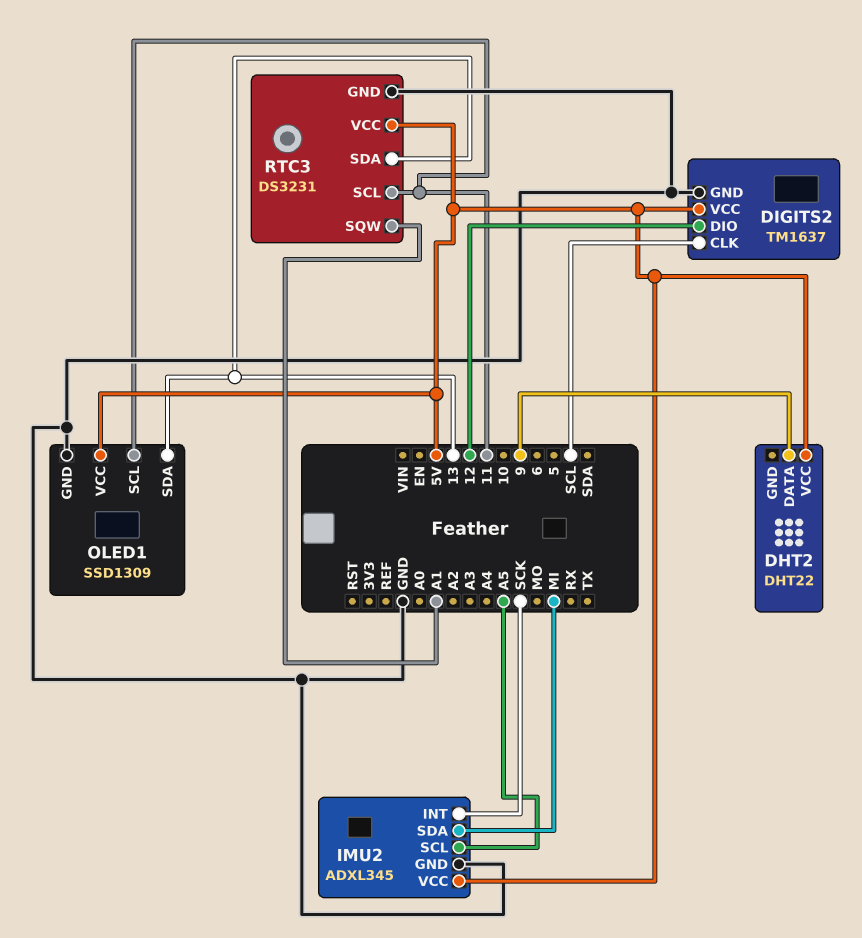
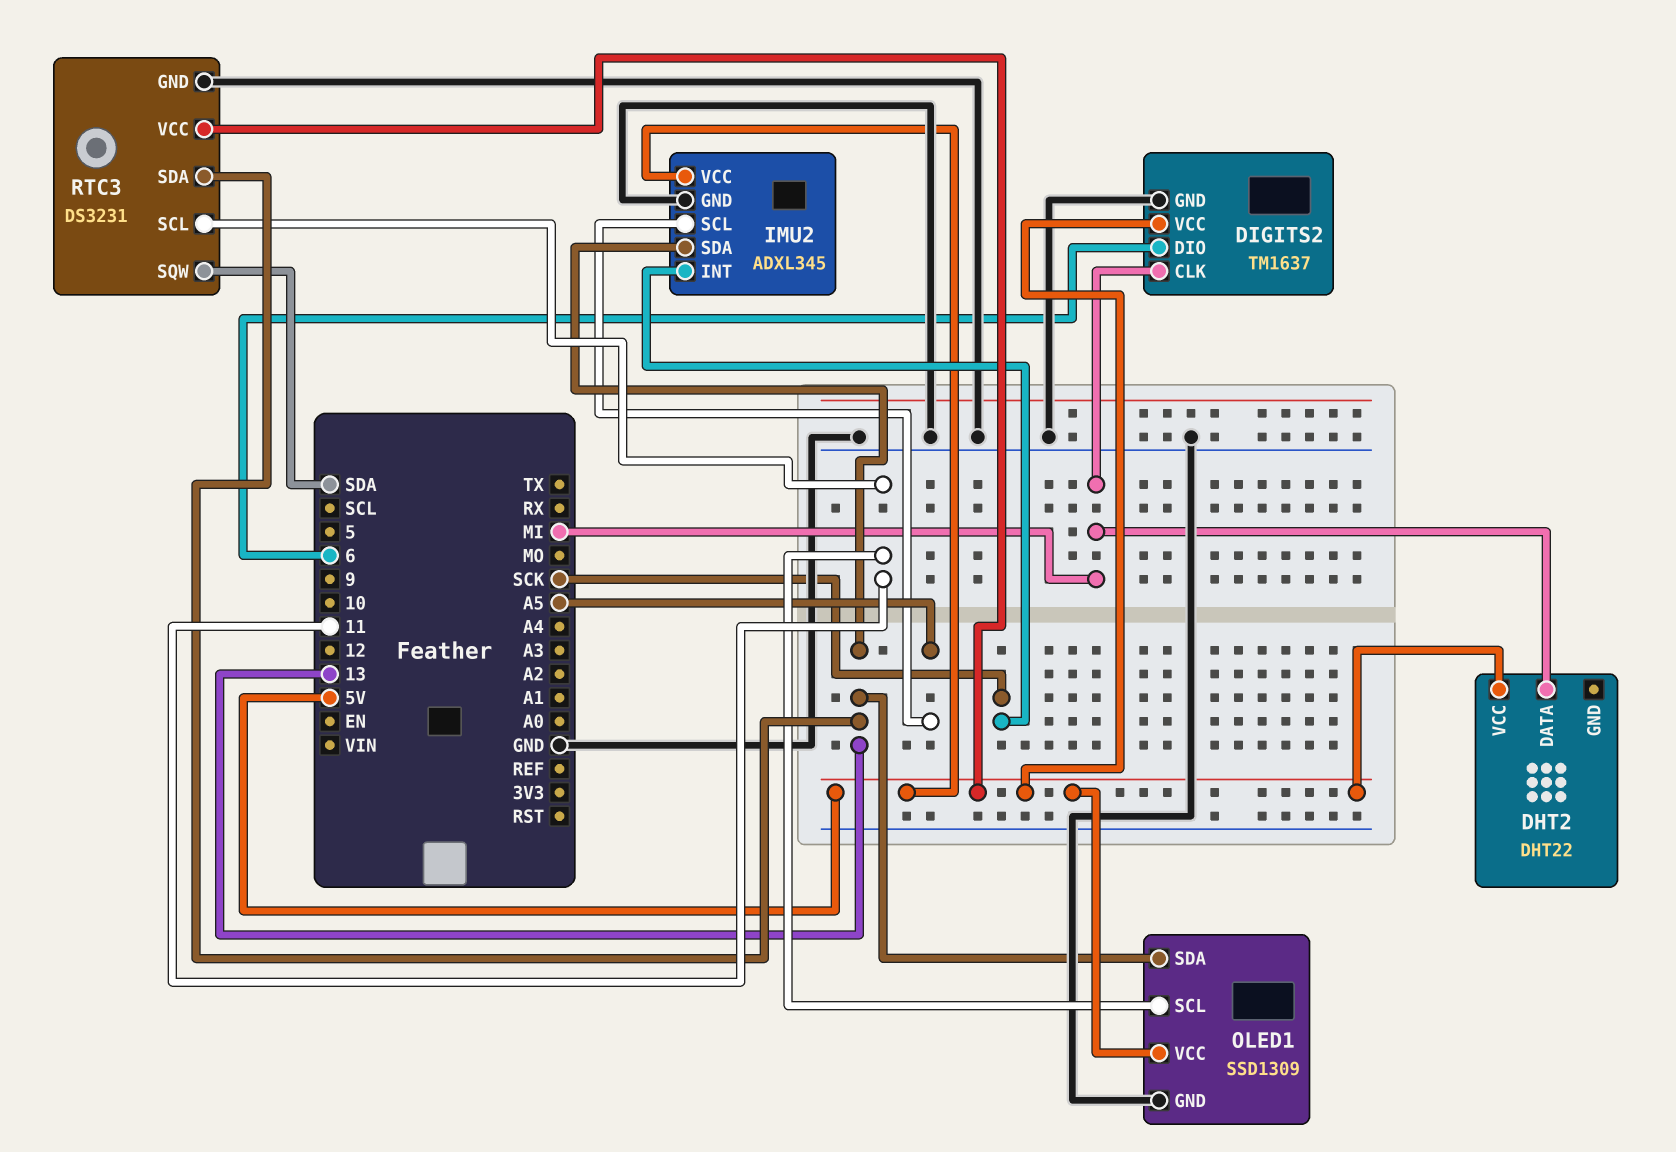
DHT2 pin DATA: 9 -> MI
DIGITS2 pin CLK: SCL -> MI
DIGITS2 pin DIO: 12 -> 6
IMU2 pin SDA: MI -> 13
RTC3 pin SQW: A1 -> SDA

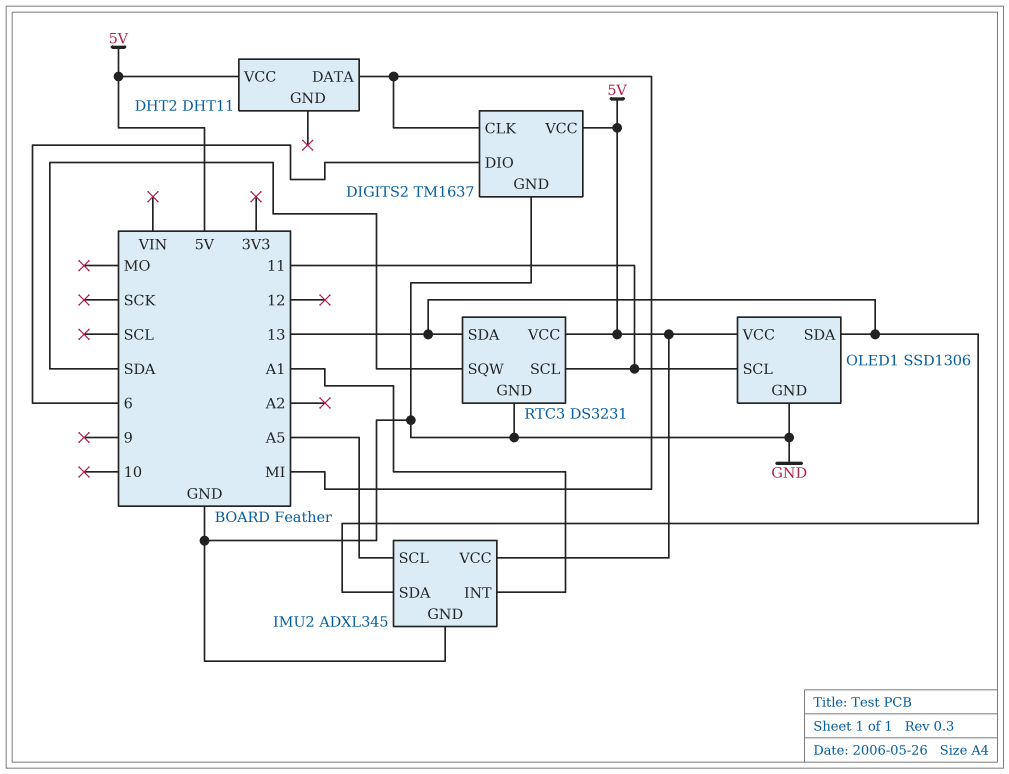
DHT2: DHT22 -> DHT11
IMU2 pin INT: SCK -> A1
OLED1: SSD1309 -> SSD1306

